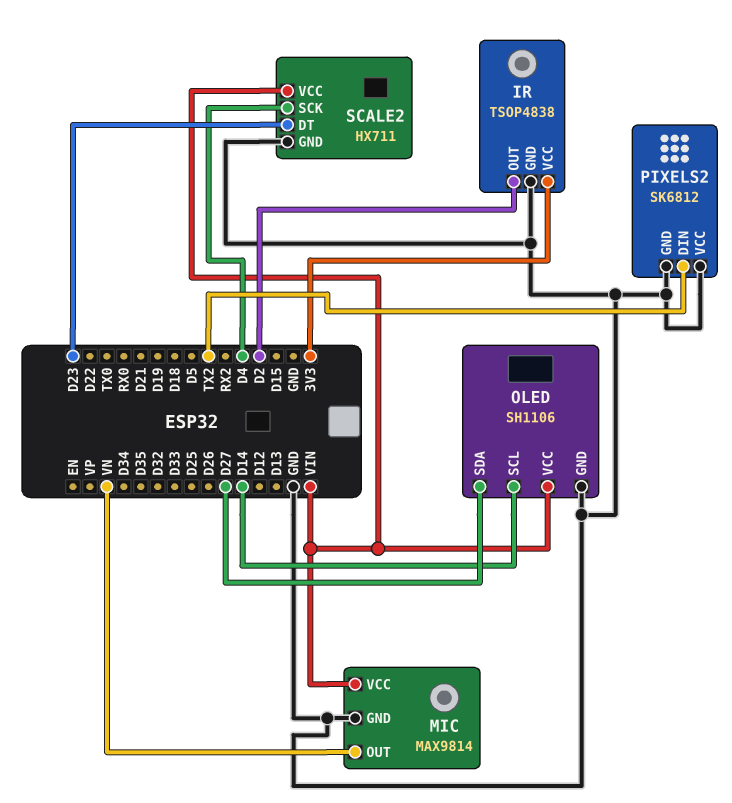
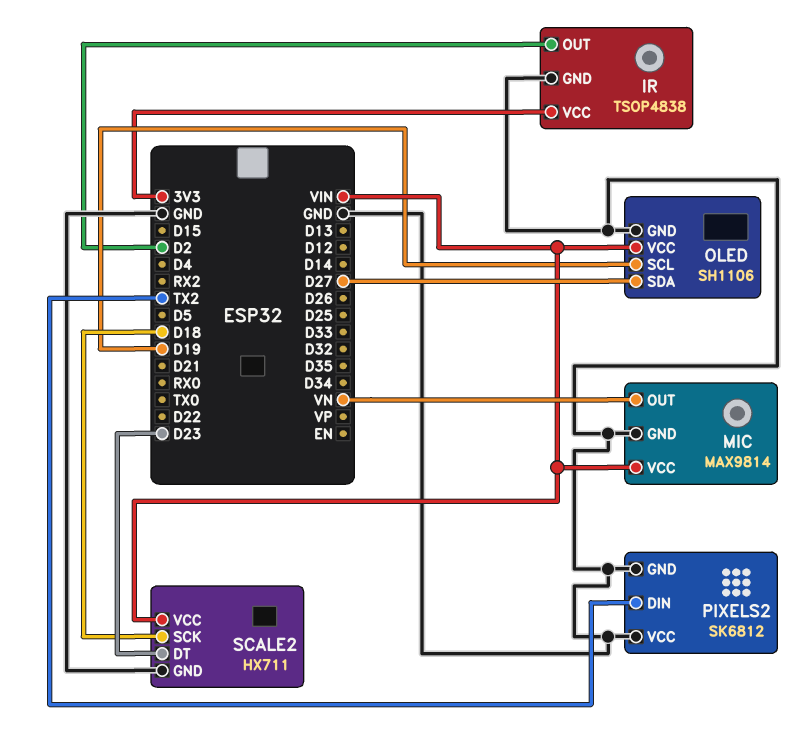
OLED pin SCL: D14 -> D19
SCALE2 pin SCK: D4 -> D18

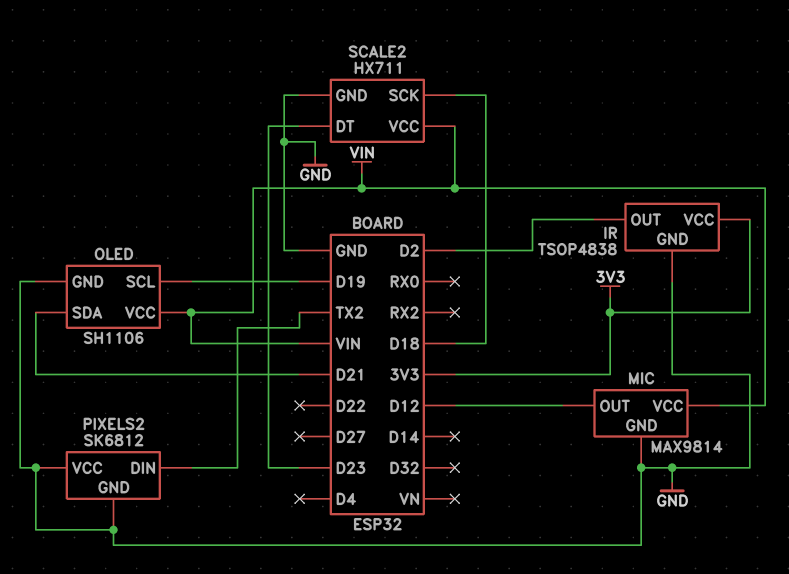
MIC pin OUT: VN -> D12
OLED pin SDA: D27 -> D21

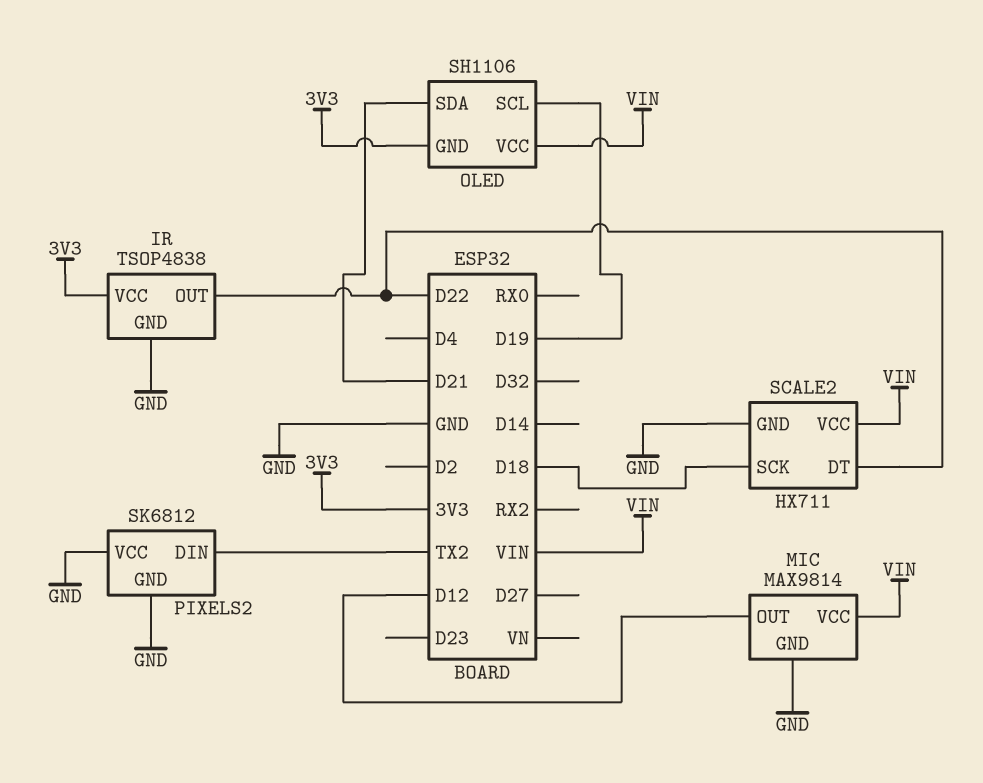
IR pin OUT: D2 -> D22
OLED pin GND: GND -> 3V3
SCALE2 pin DT: D23 -> D22

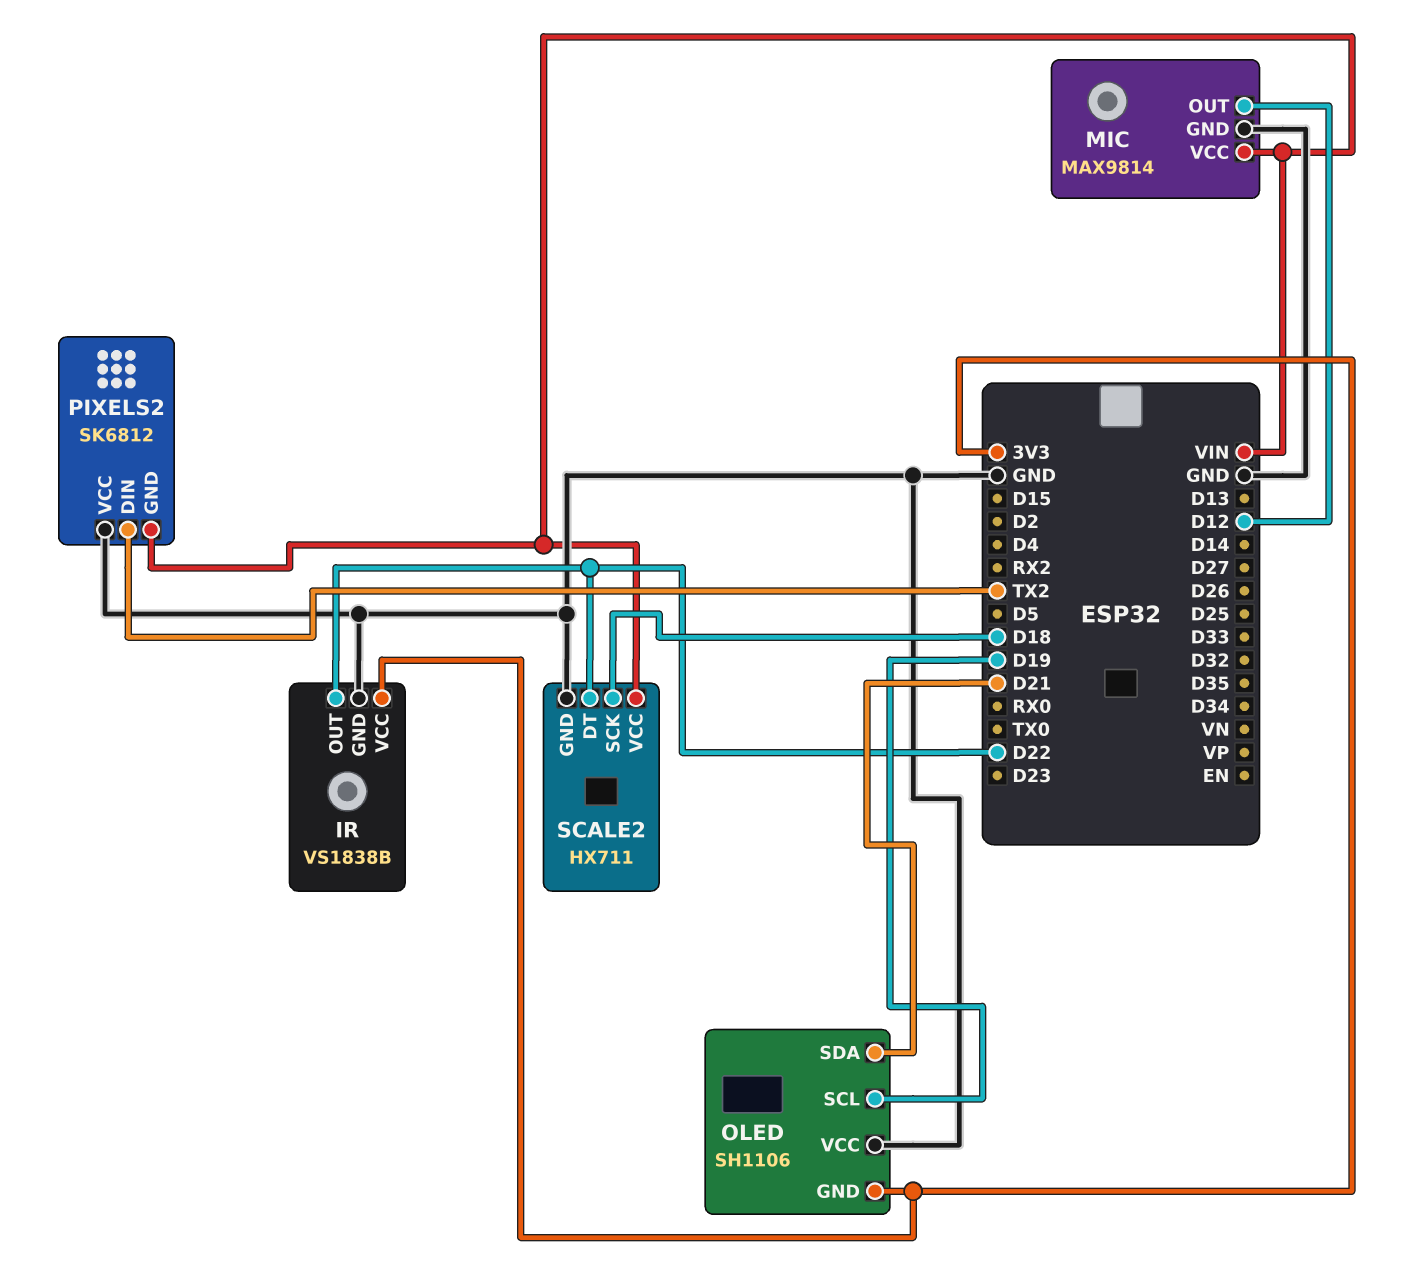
IR: TSOP4838 -> VS1838B
OLED pin VCC: VIN -> GND
PIXELS2 pin GND: GND -> VIN

